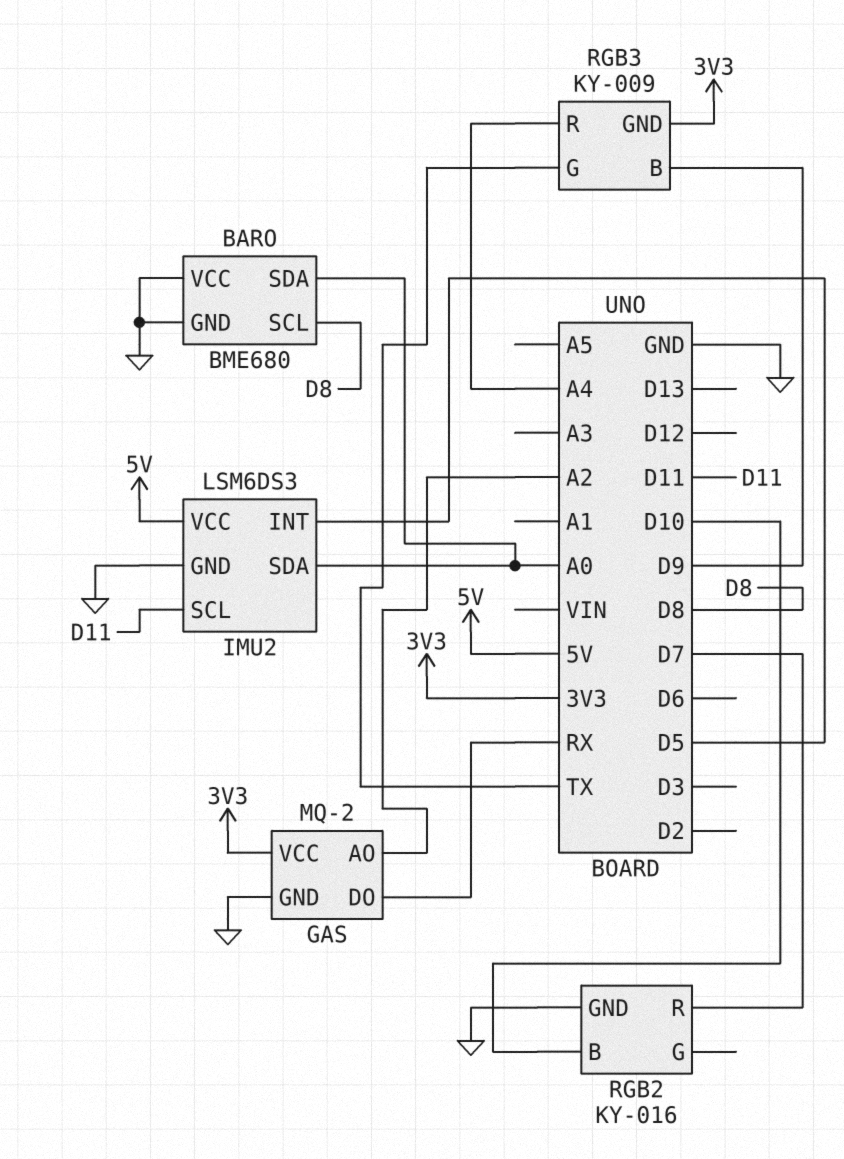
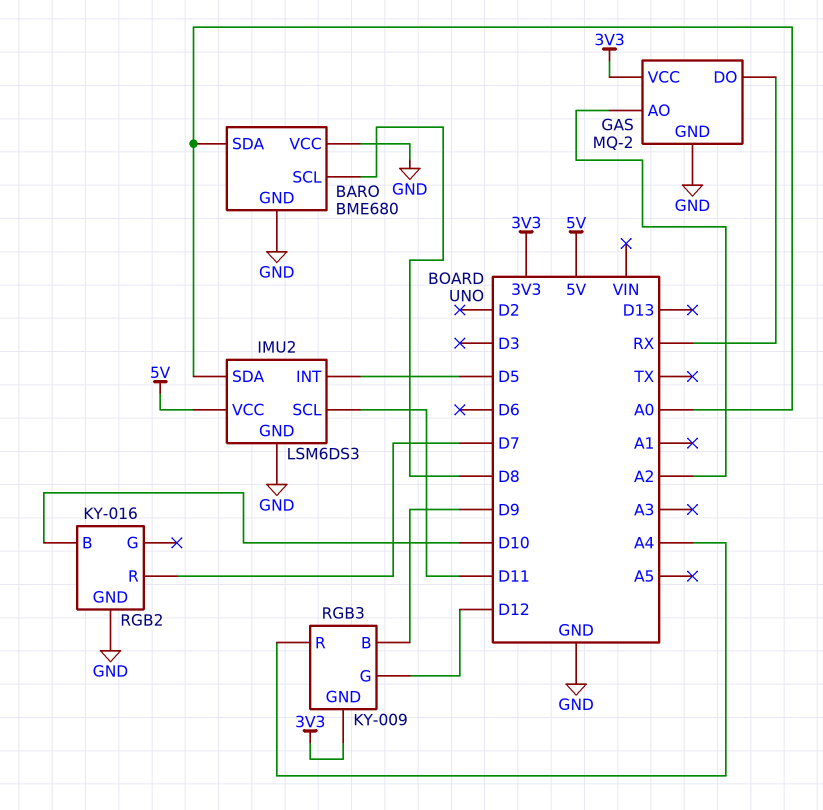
RGB3 pin G: TX -> D12

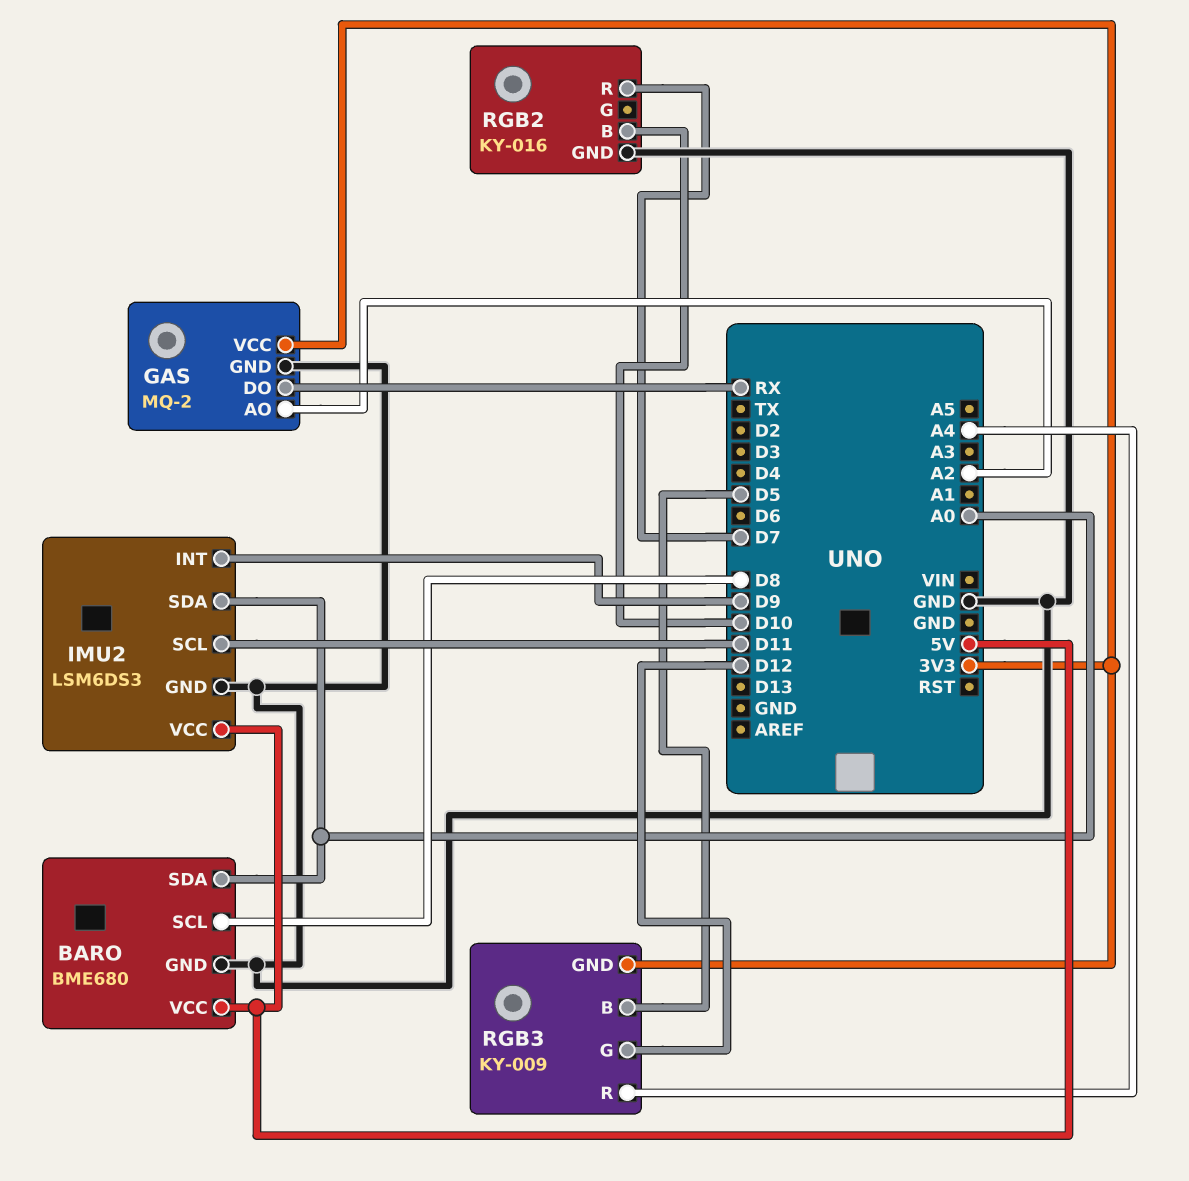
BARO pin VCC: GND -> 5V
IMU2 pin INT: D5 -> D9
RGB3 pin B: D9 -> D5

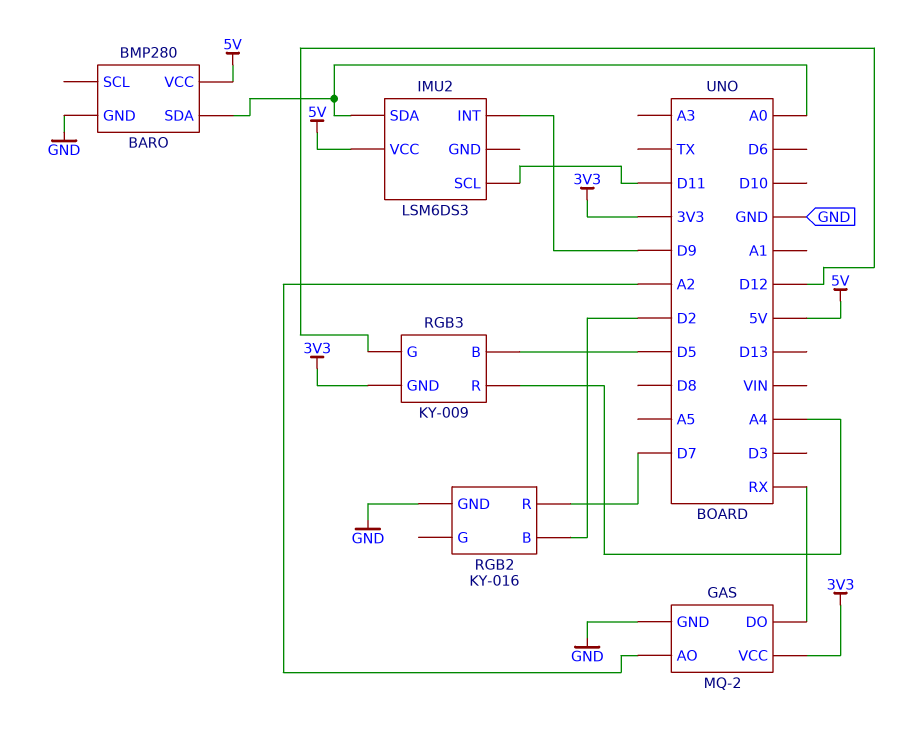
BARO: BME680 -> BMP280
BARO pin SCL: D8 -> none
IMU2 pin GND: GND -> none
RGB2 pin B: D10 -> D2

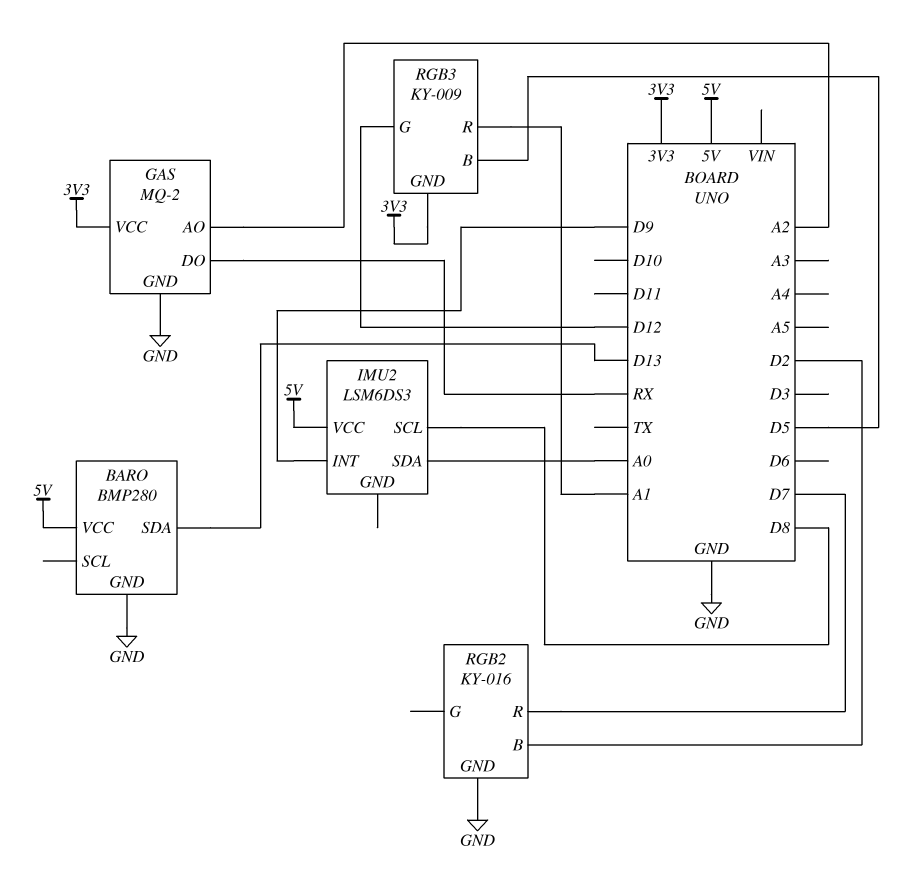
BARO pin SDA: A0 -> D13
IMU2 pin SCL: D11 -> D8
RGB3 pin R: A4 -> A1

